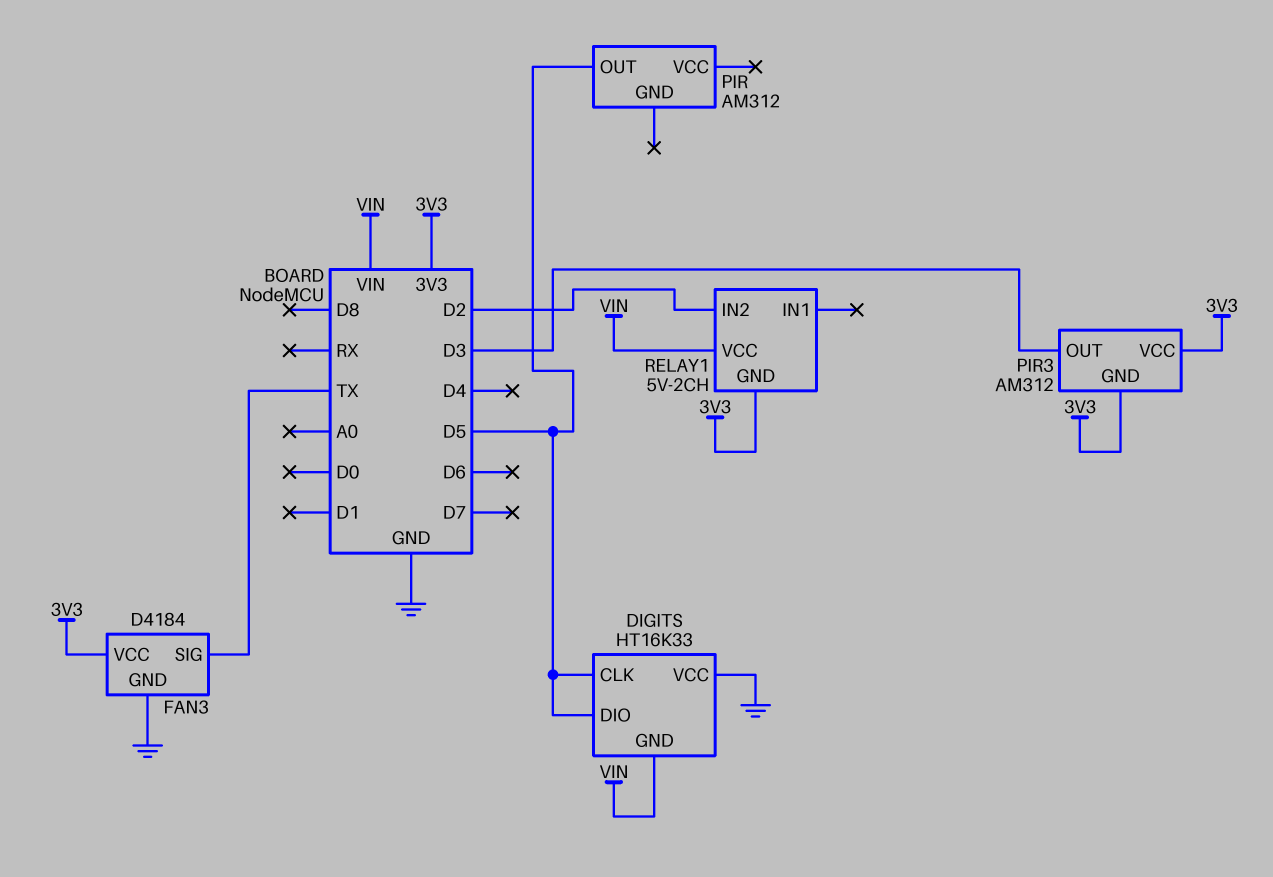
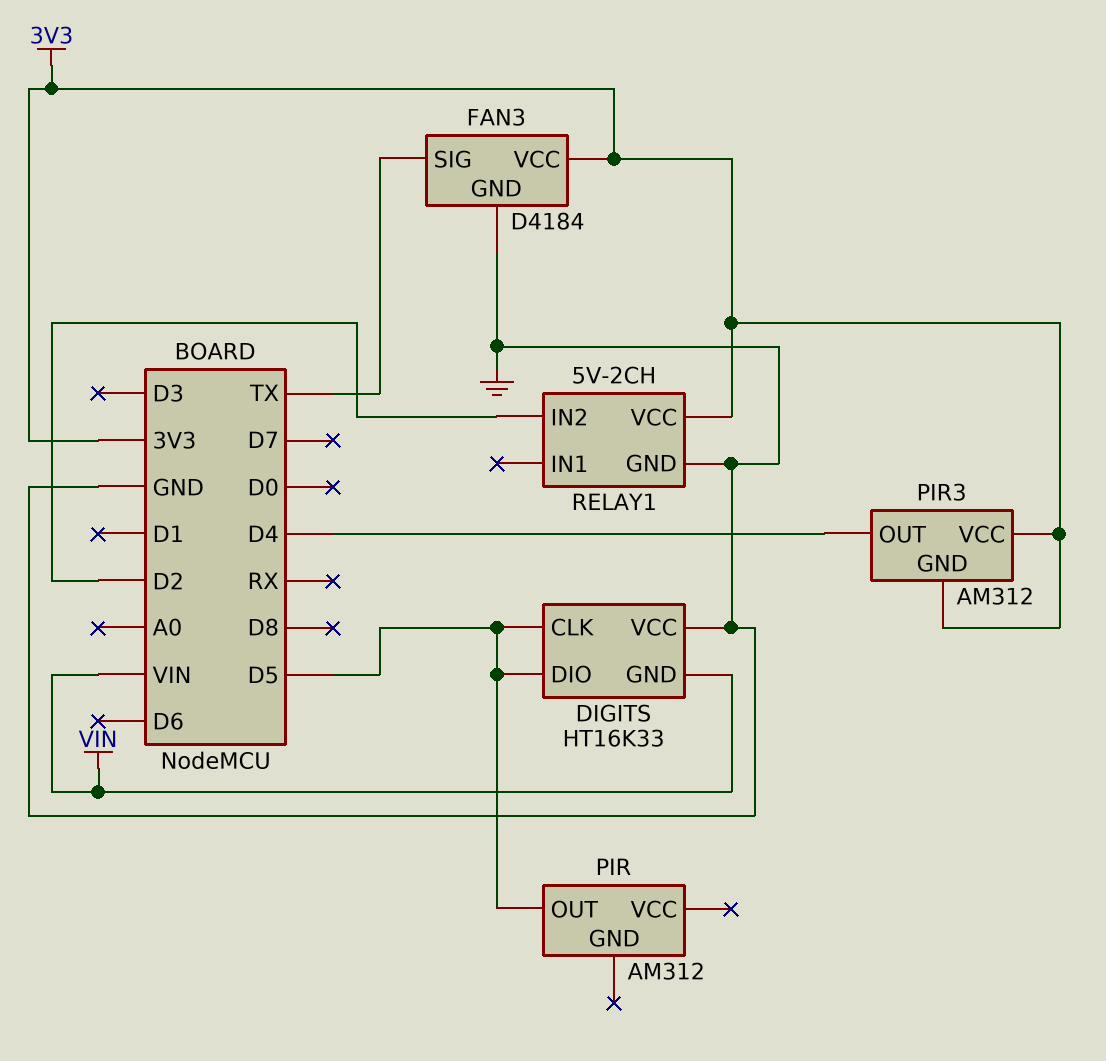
PIR3 pin OUT: D3 -> D4
RELAY1 pin GND: 3V3 -> GND
RELAY1 pin VCC: VIN -> 3V3

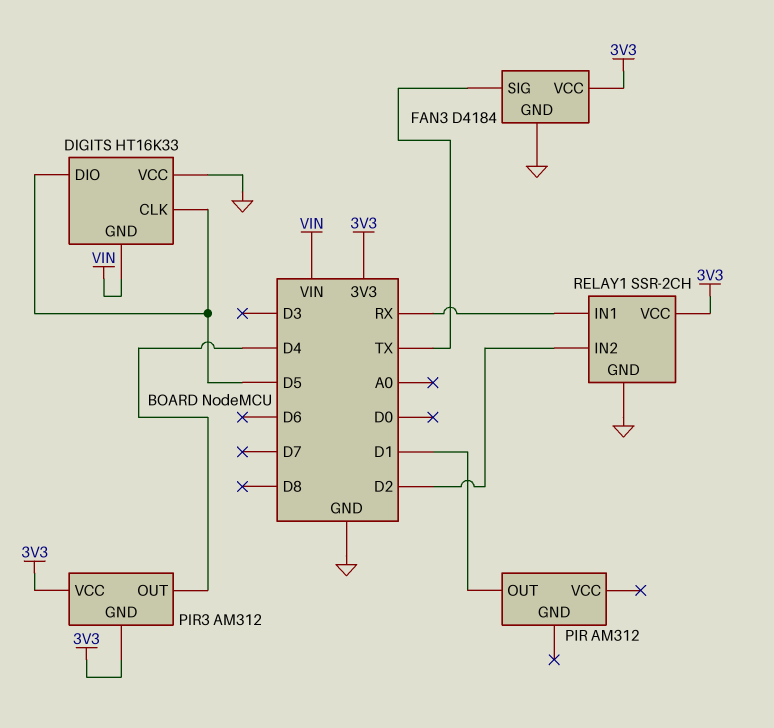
PIR pin OUT: D5 -> D1
RELAY1: 5V-2CH -> SSR-2CH
RELAY1 pin IN1: none -> RX

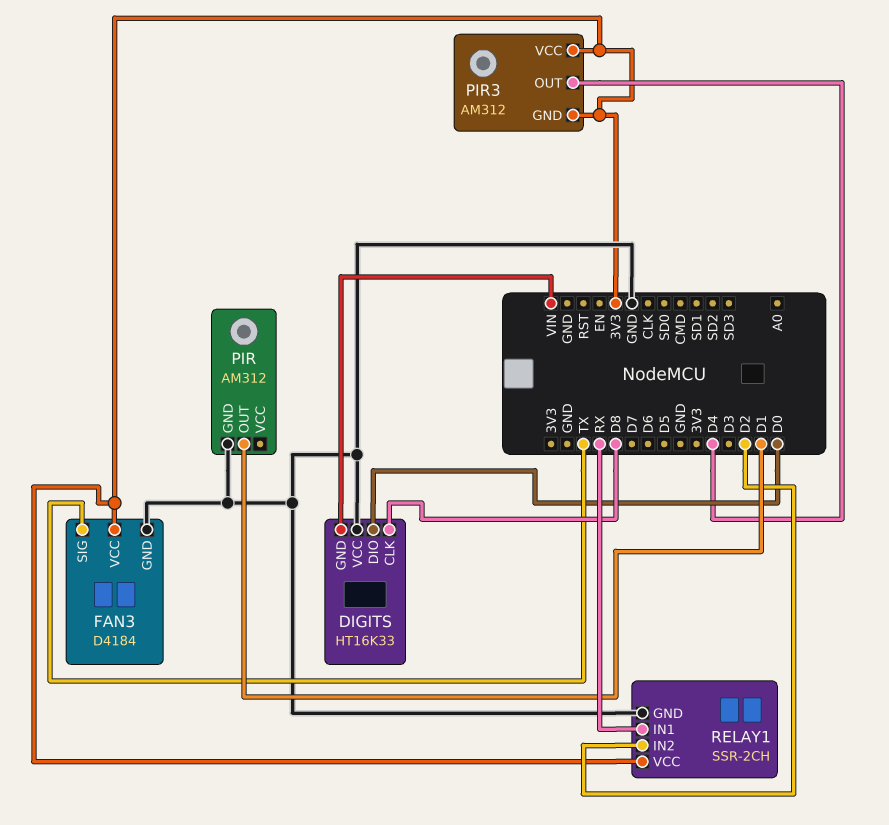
DIGITS pin CLK: D5 -> D8
DIGITS pin DIO: D5 -> D0
PIR pin GND: none -> GND

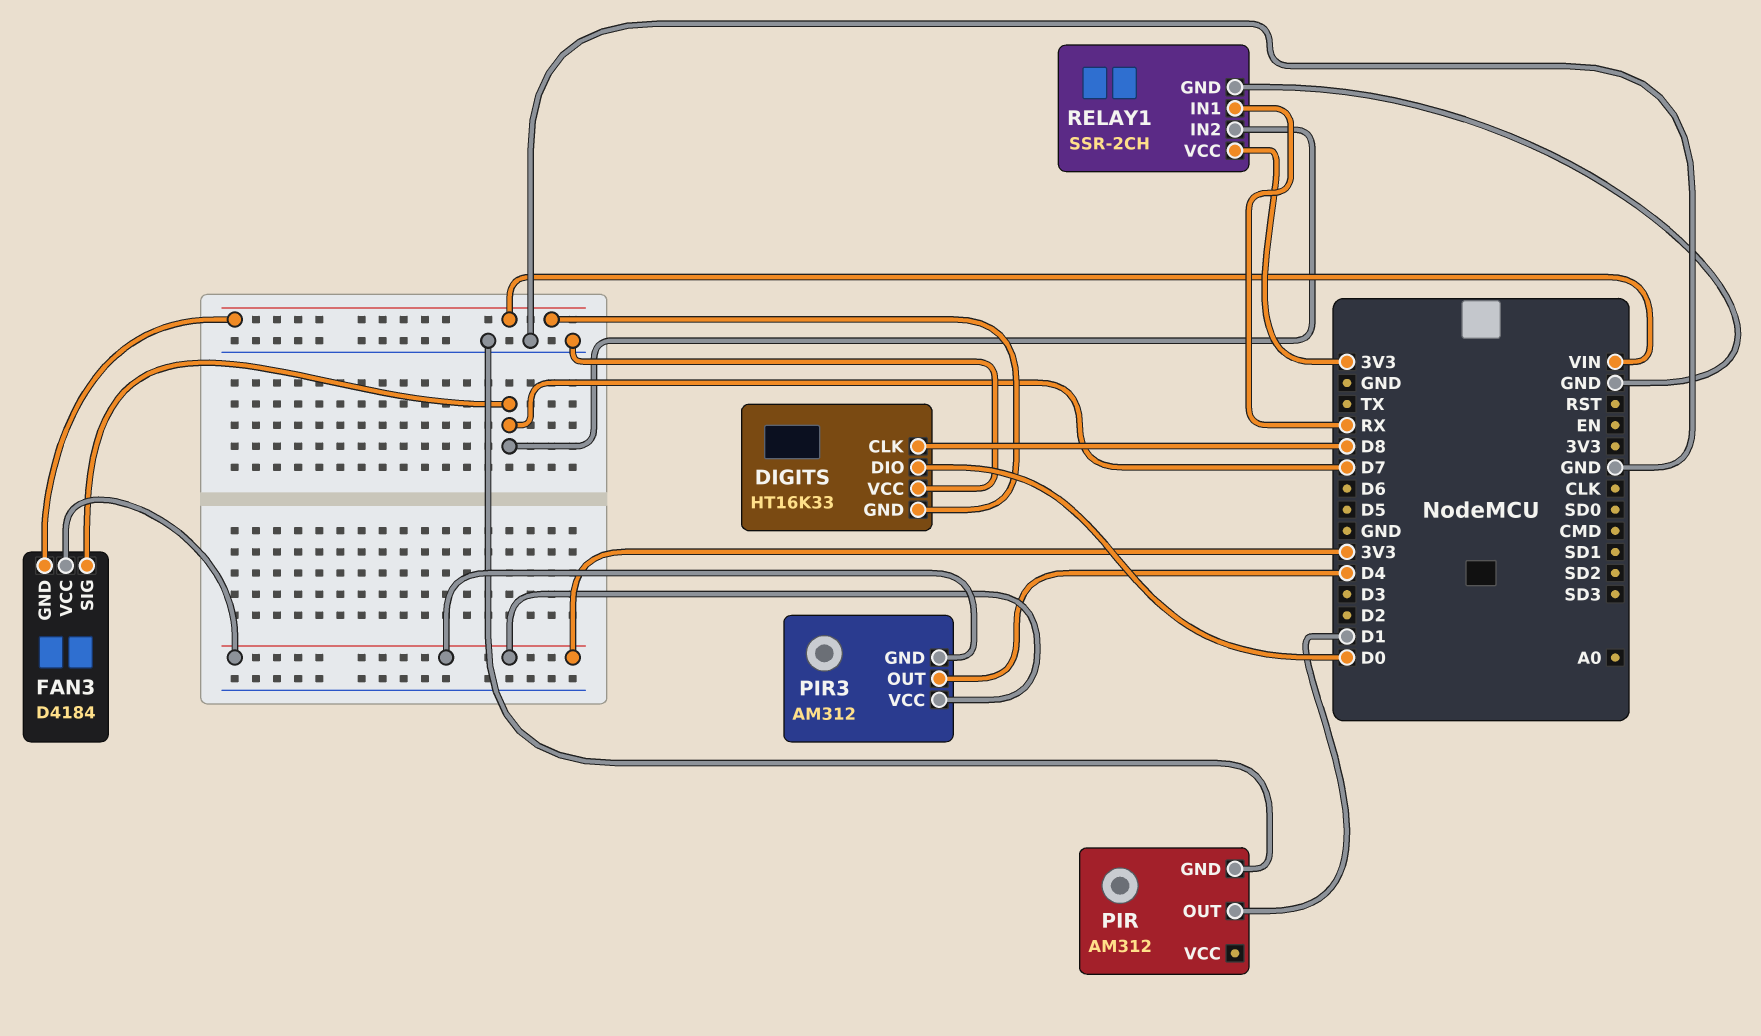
FAN3 pin GND: GND -> VIN
FAN3 pin SIG: TX -> D7
RELAY1 pin IN2: D2 -> D7

